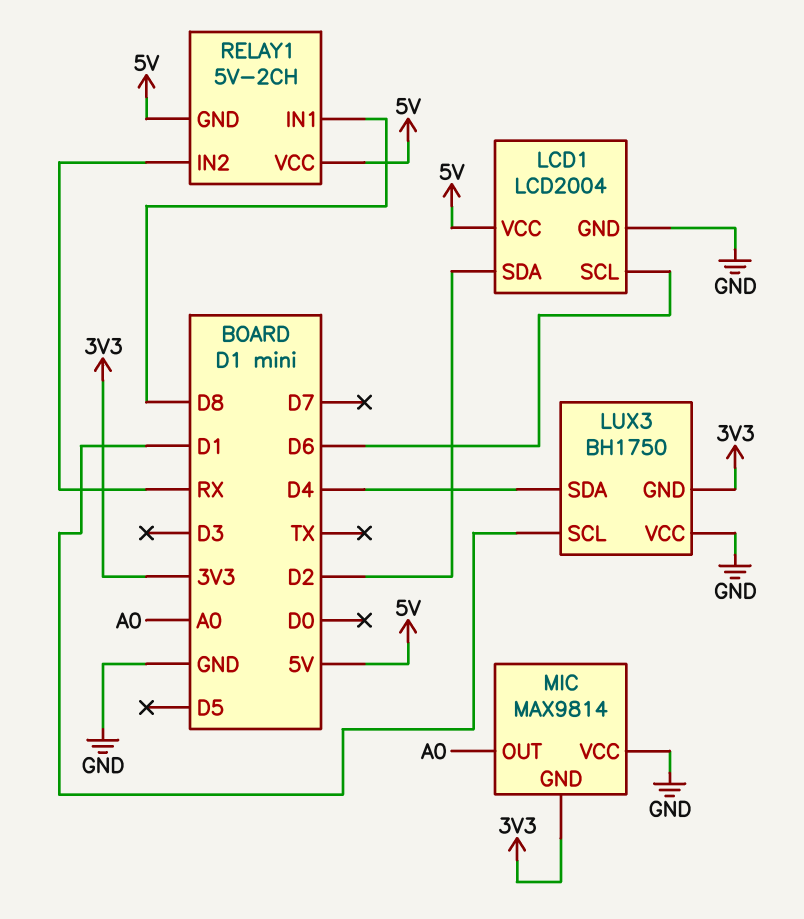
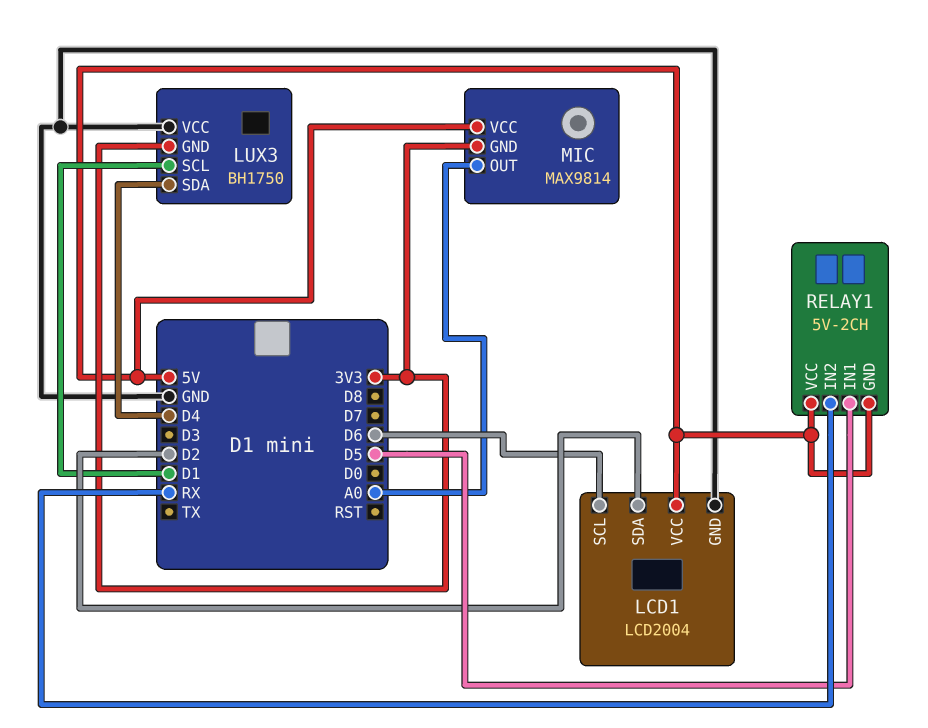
MIC pin VCC: GND -> 5V
RELAY1 pin IN1: D8 -> D5

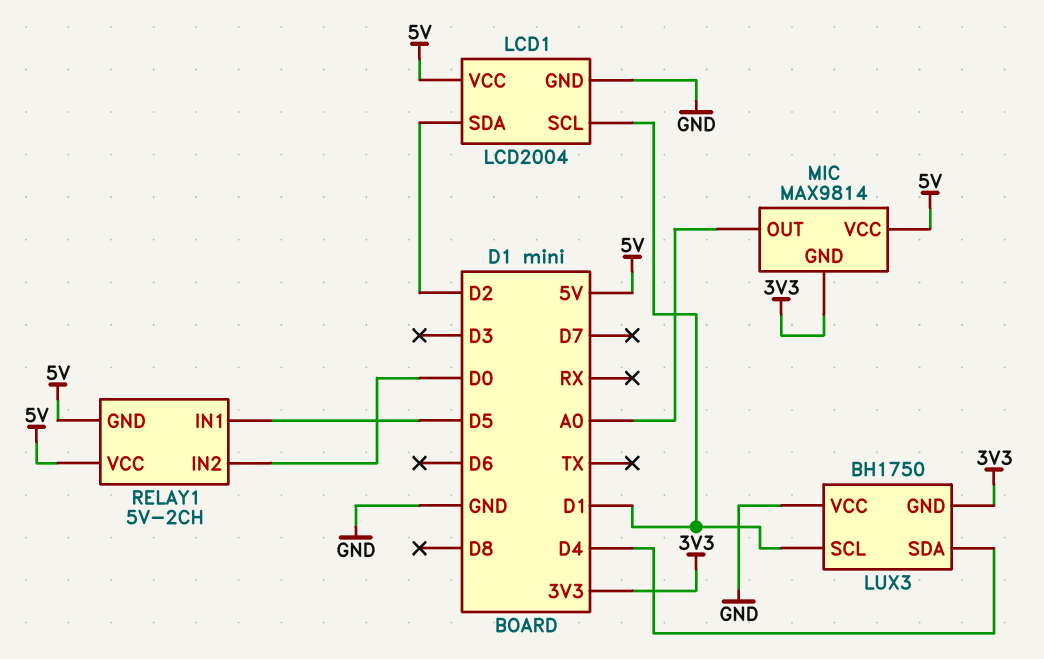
LCD1 pin SCL: D6 -> D1
RELAY1 pin IN2: RX -> D0

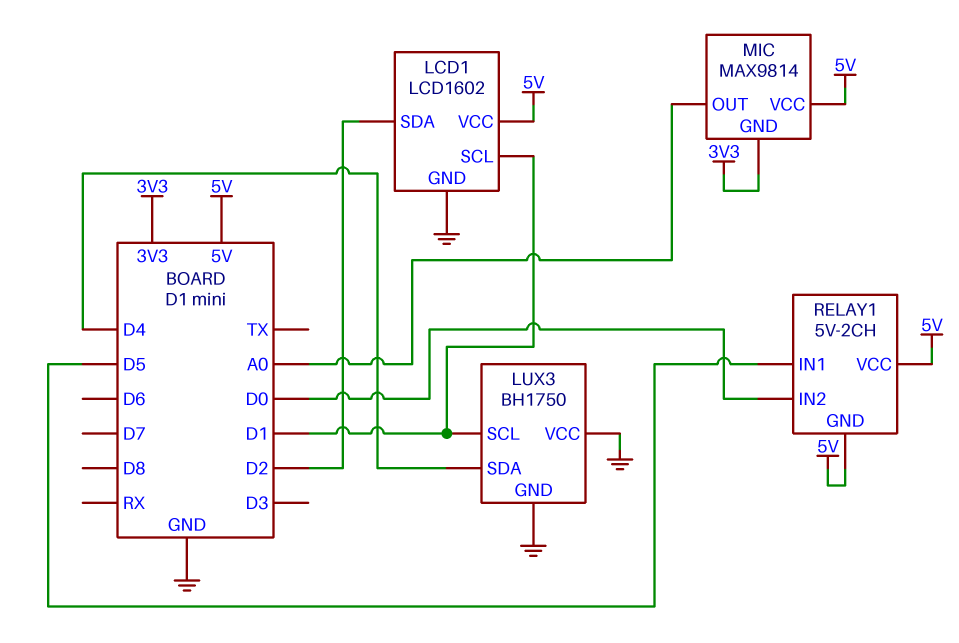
LCD1: LCD2004 -> LCD1602
LUX3 pin GND: 3V3 -> GND

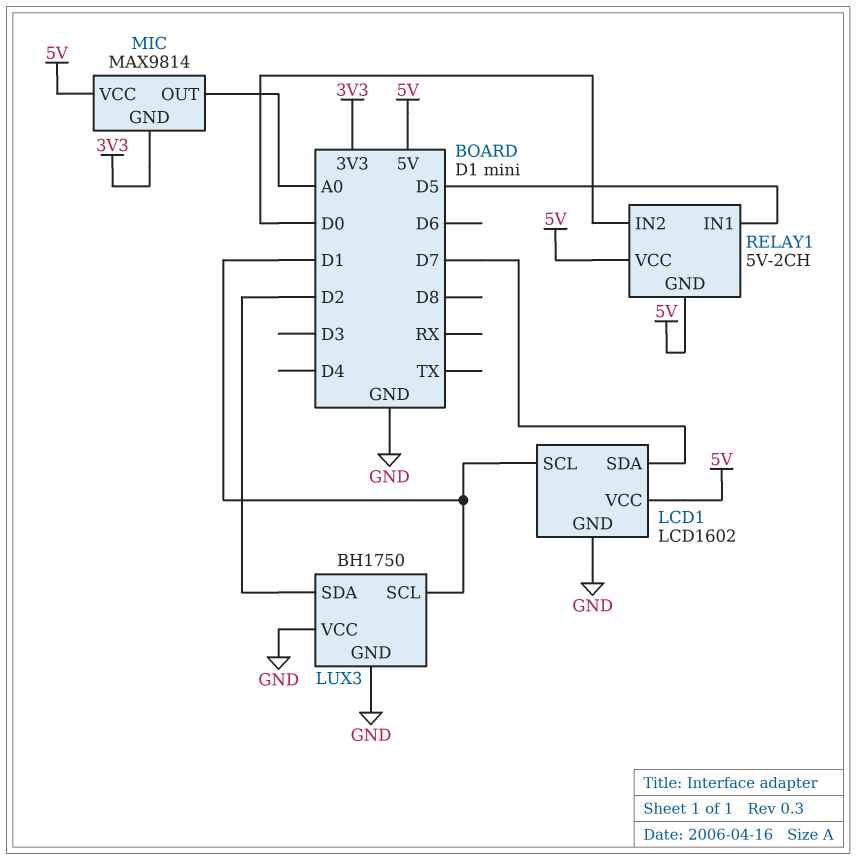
LCD1 pin SDA: D2 -> D7
LUX3 pin SDA: D4 -> D2

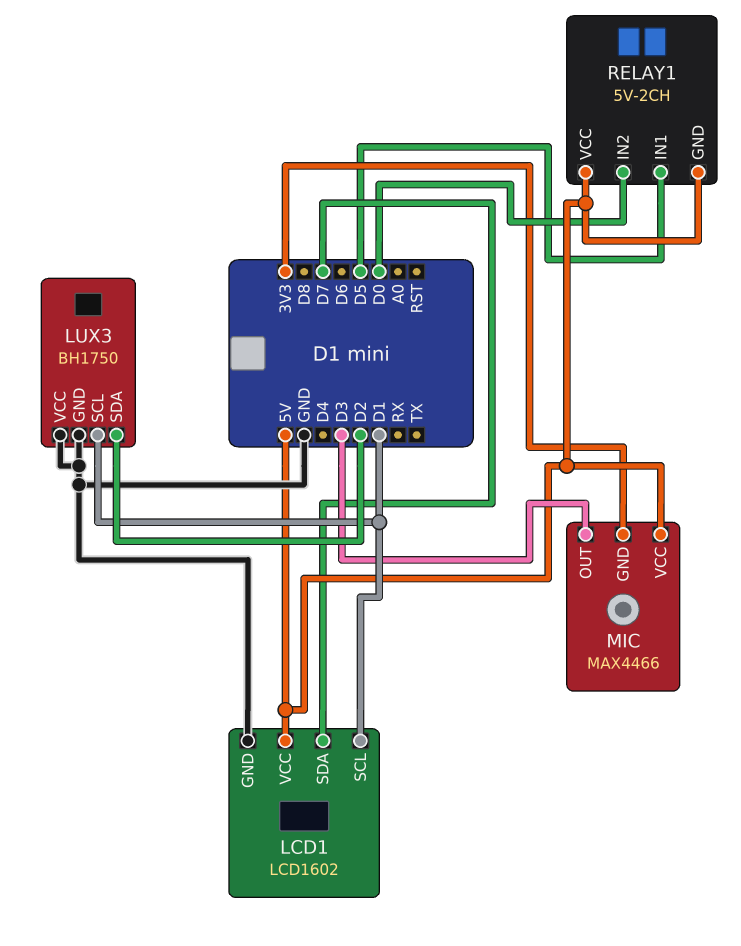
MIC: MAX9814 -> MAX4466
MIC pin OUT: A0 -> D3

